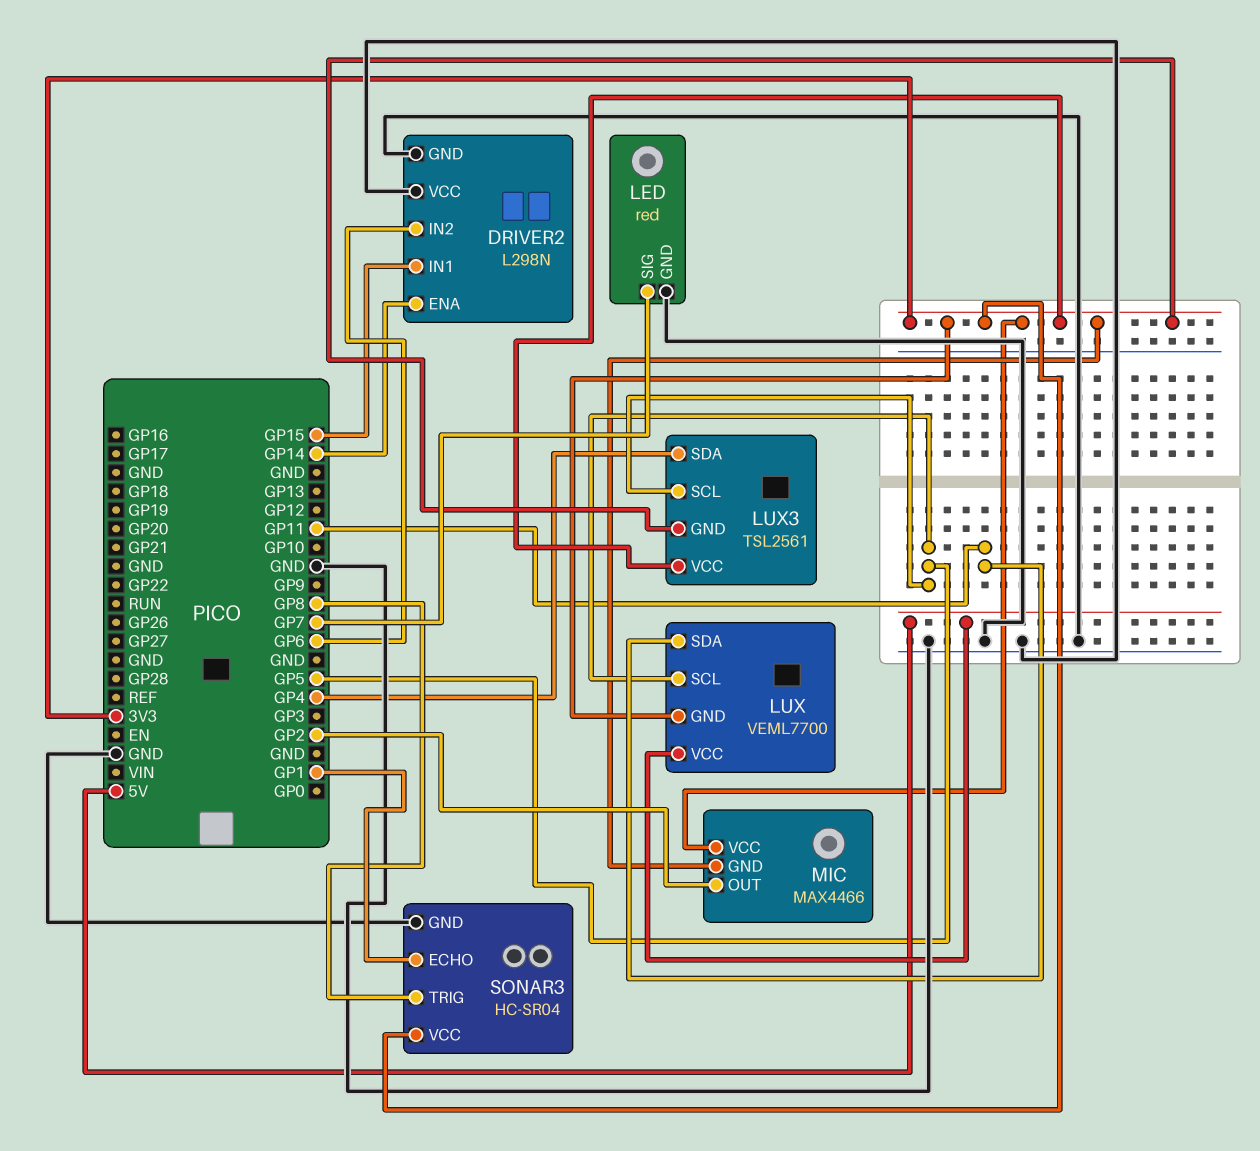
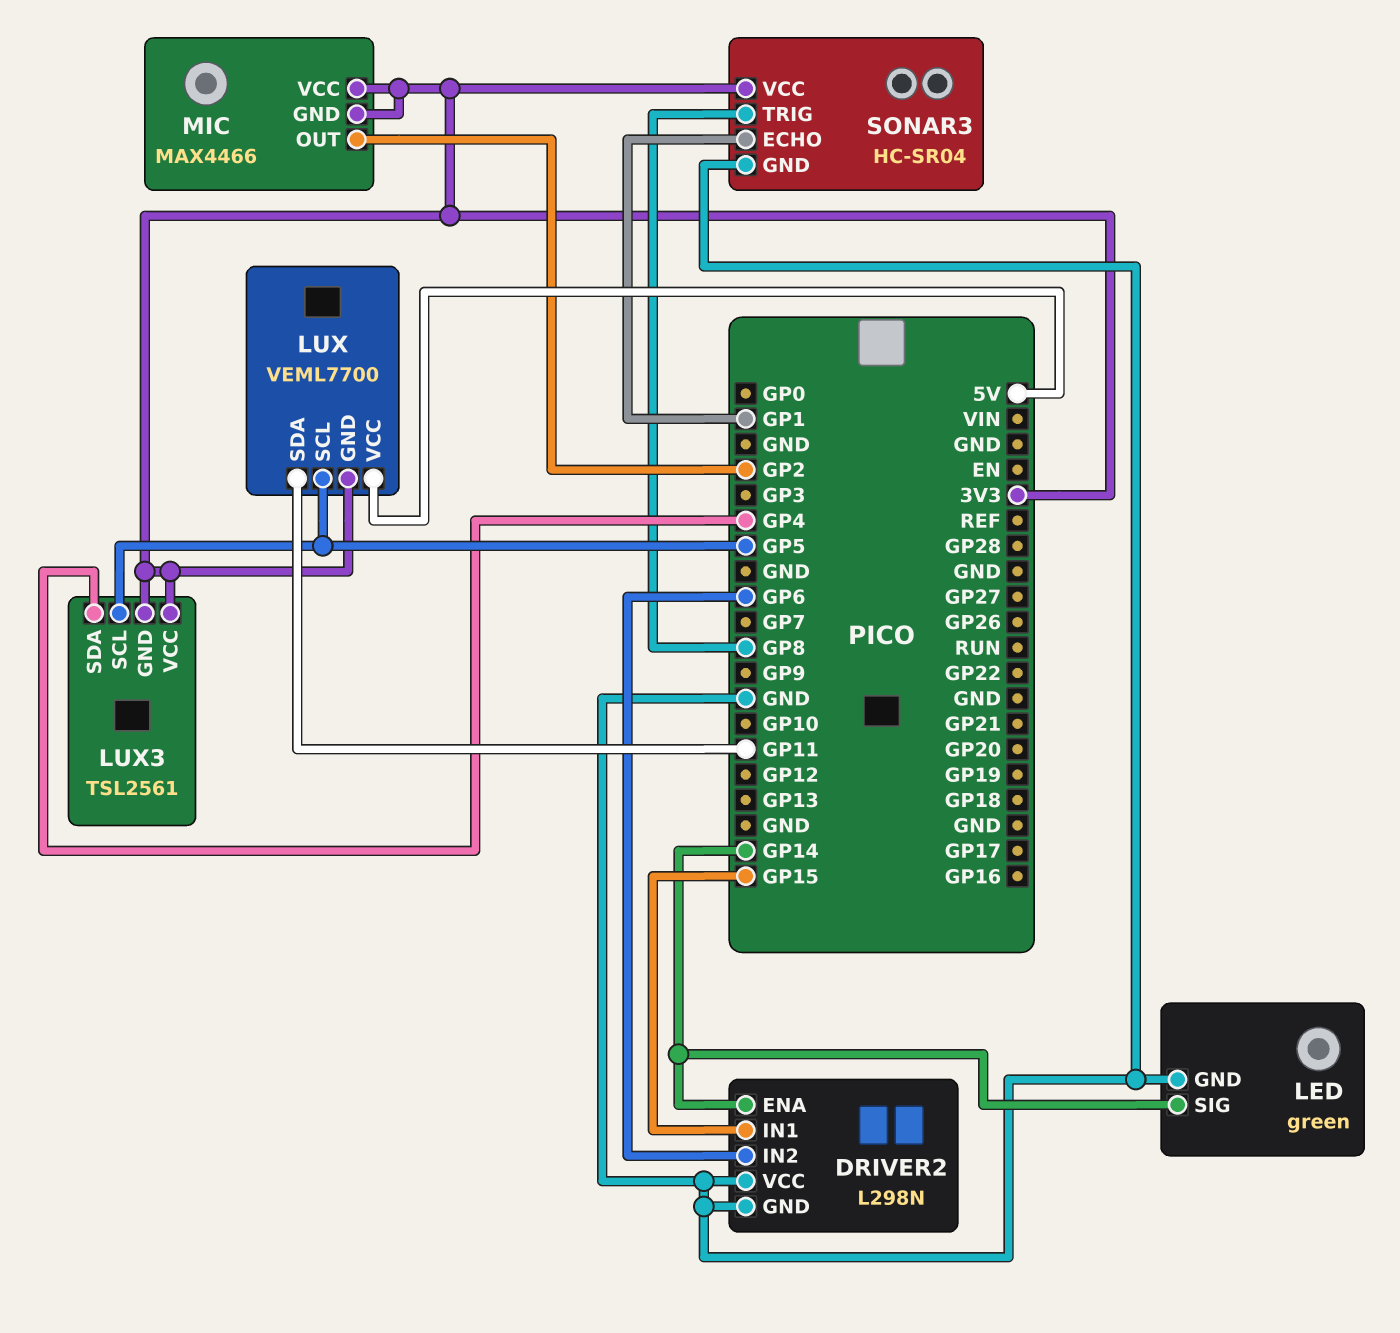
LED: red -> green
LED pin SIG: GP7 -> GP14

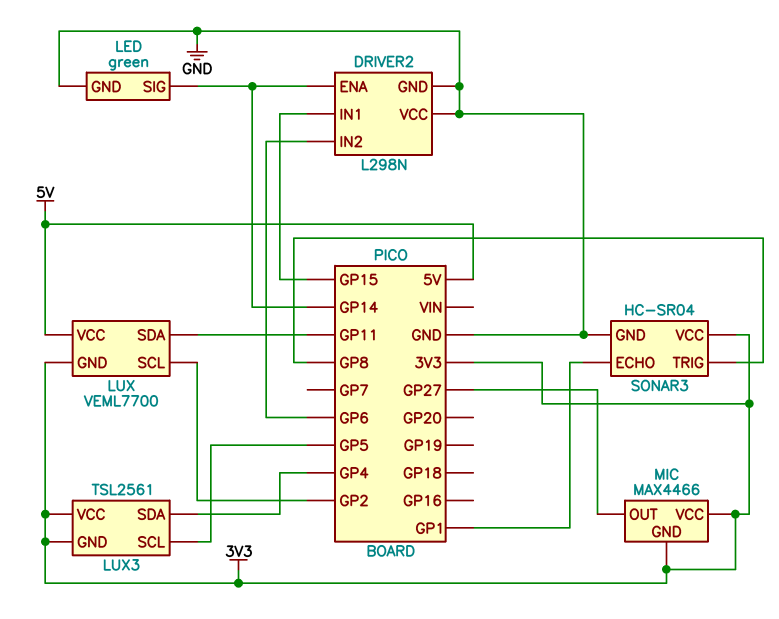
LUX pin SCL: GP5 -> GP2
MIC pin OUT: GP2 -> GP27

